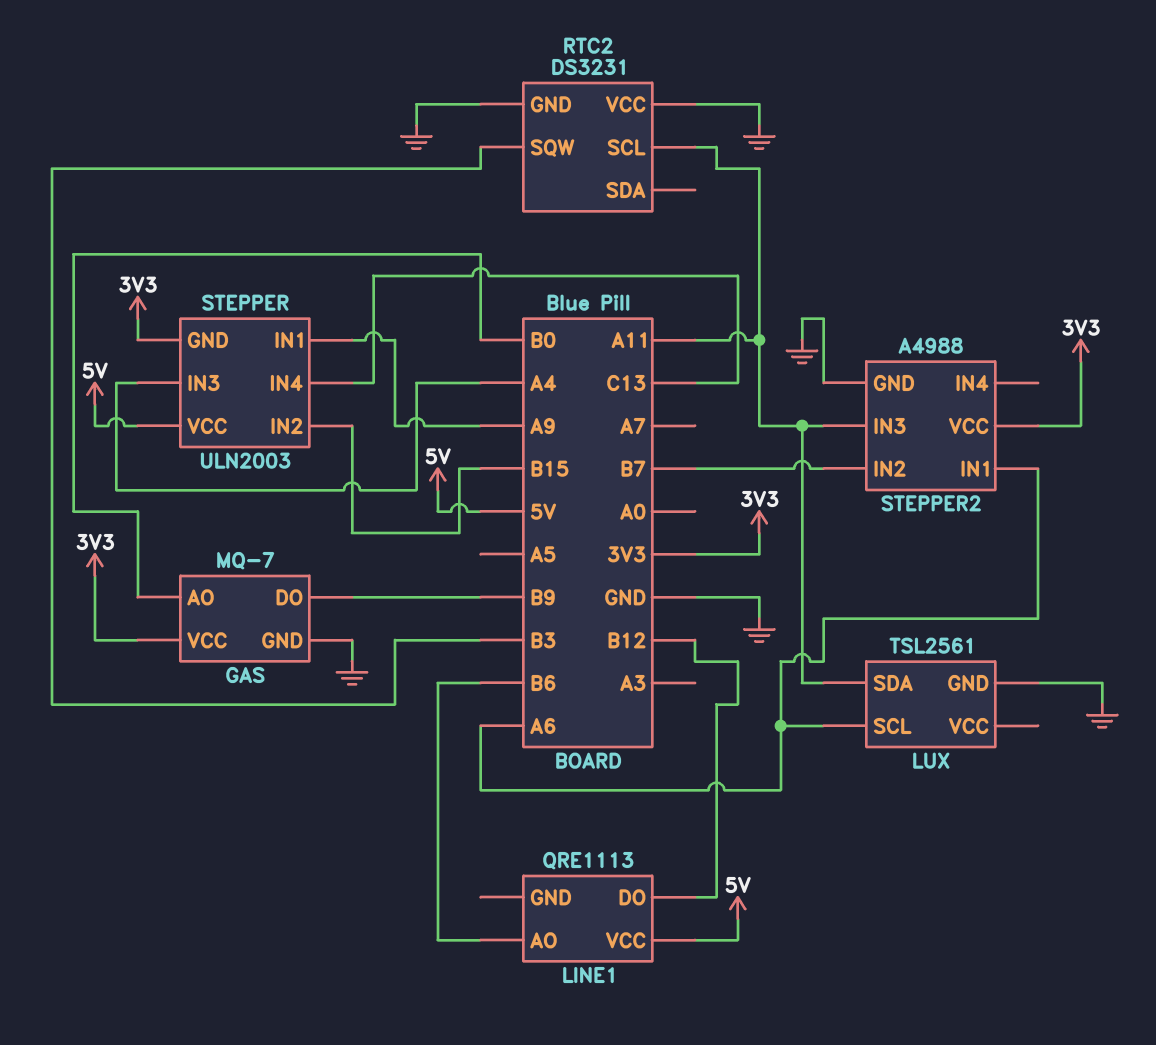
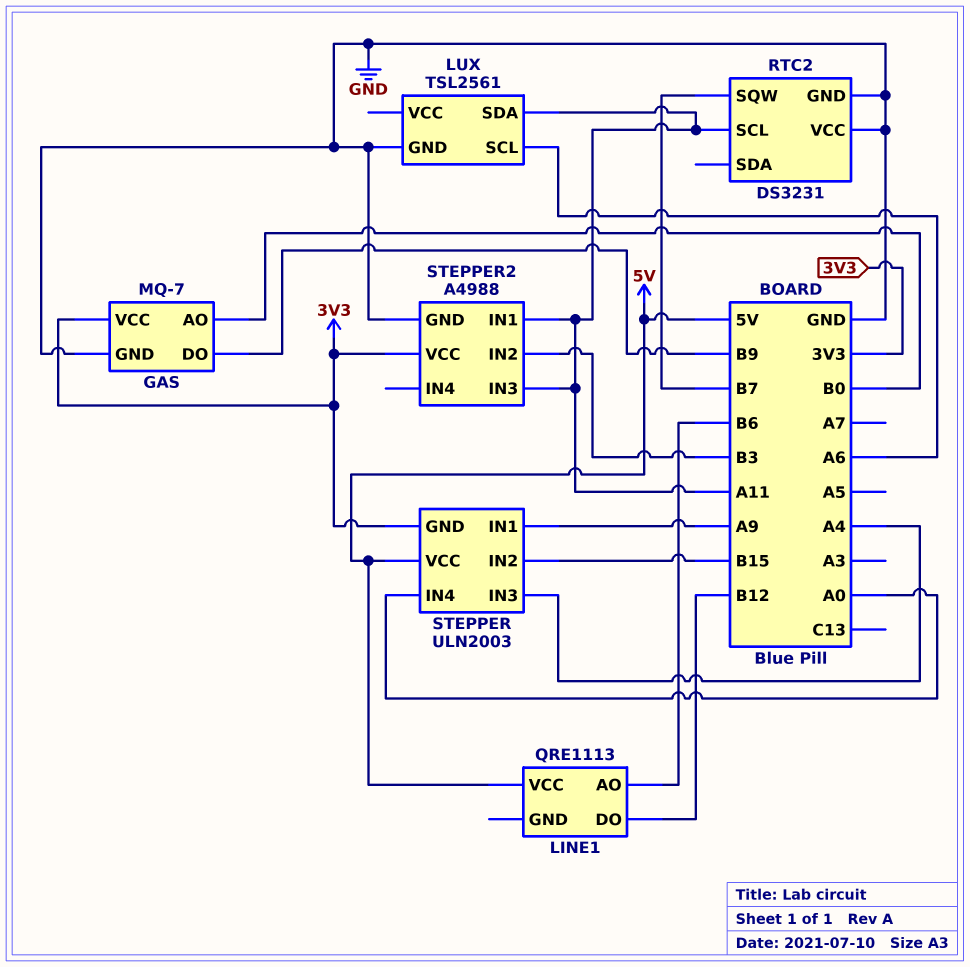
RTC2 pin SQW: B3 -> B7
STEPPER pin IN4: C13 -> A0
STEPPER2 pin IN1: A6 -> A11
STEPPER2 pin IN2: B7 -> B3

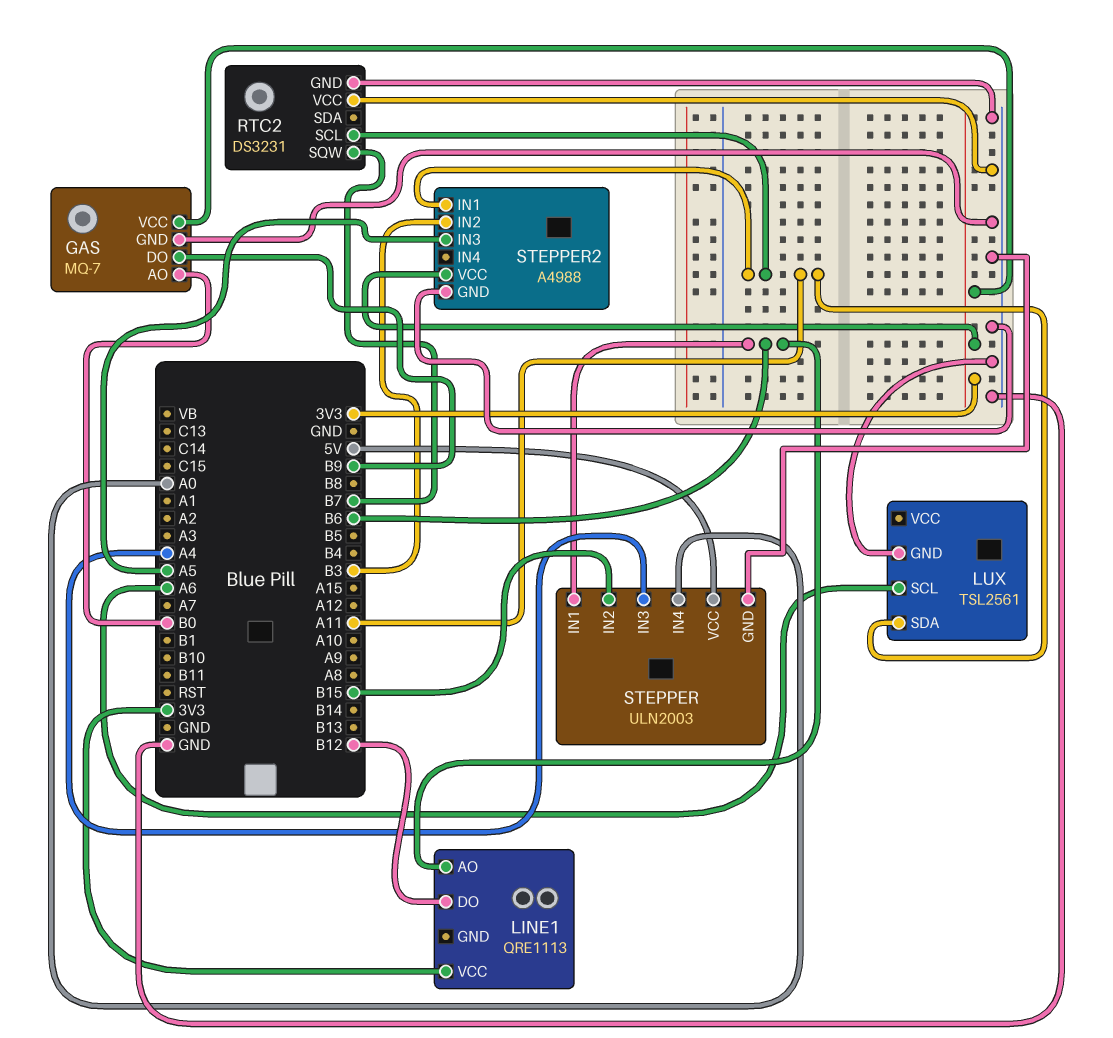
LINE1 pin VCC: 5V -> 3V3
STEPPER pin GND: 3V3 -> GND
STEPPER pin IN1: A9 -> B6
STEPPER2 pin IN3: A11 -> A5

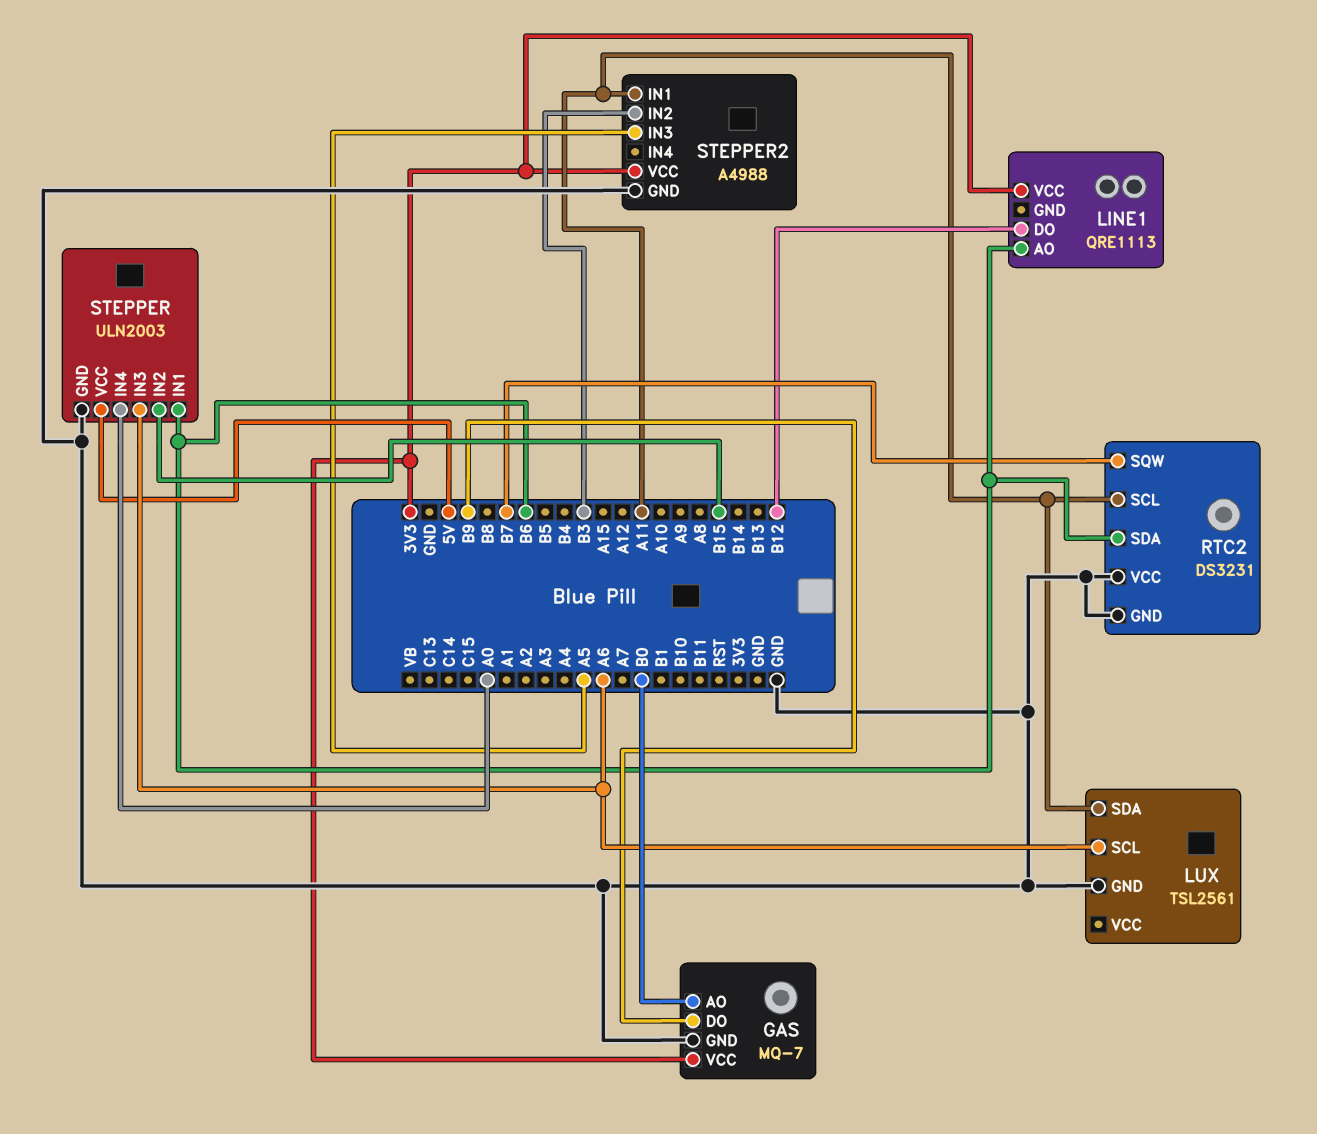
RTC2 pin SDA: none -> B6
STEPPER pin IN3: A4 -> A6

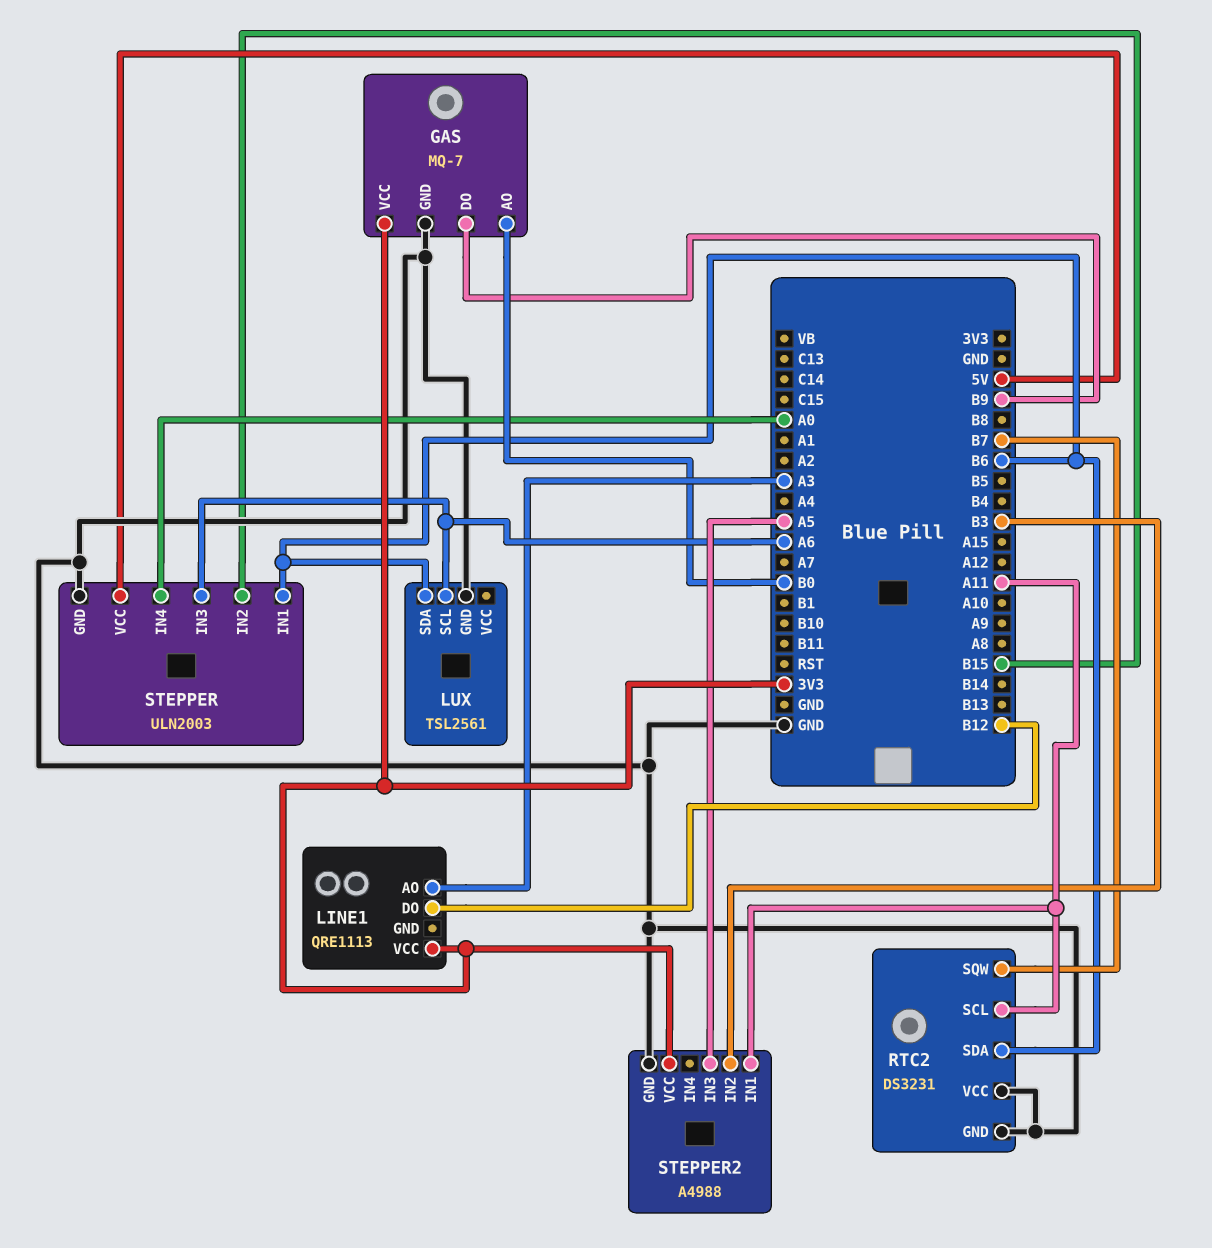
LINE1 pin AO: B6 -> A3
LUX pin SDA: A11 -> B6

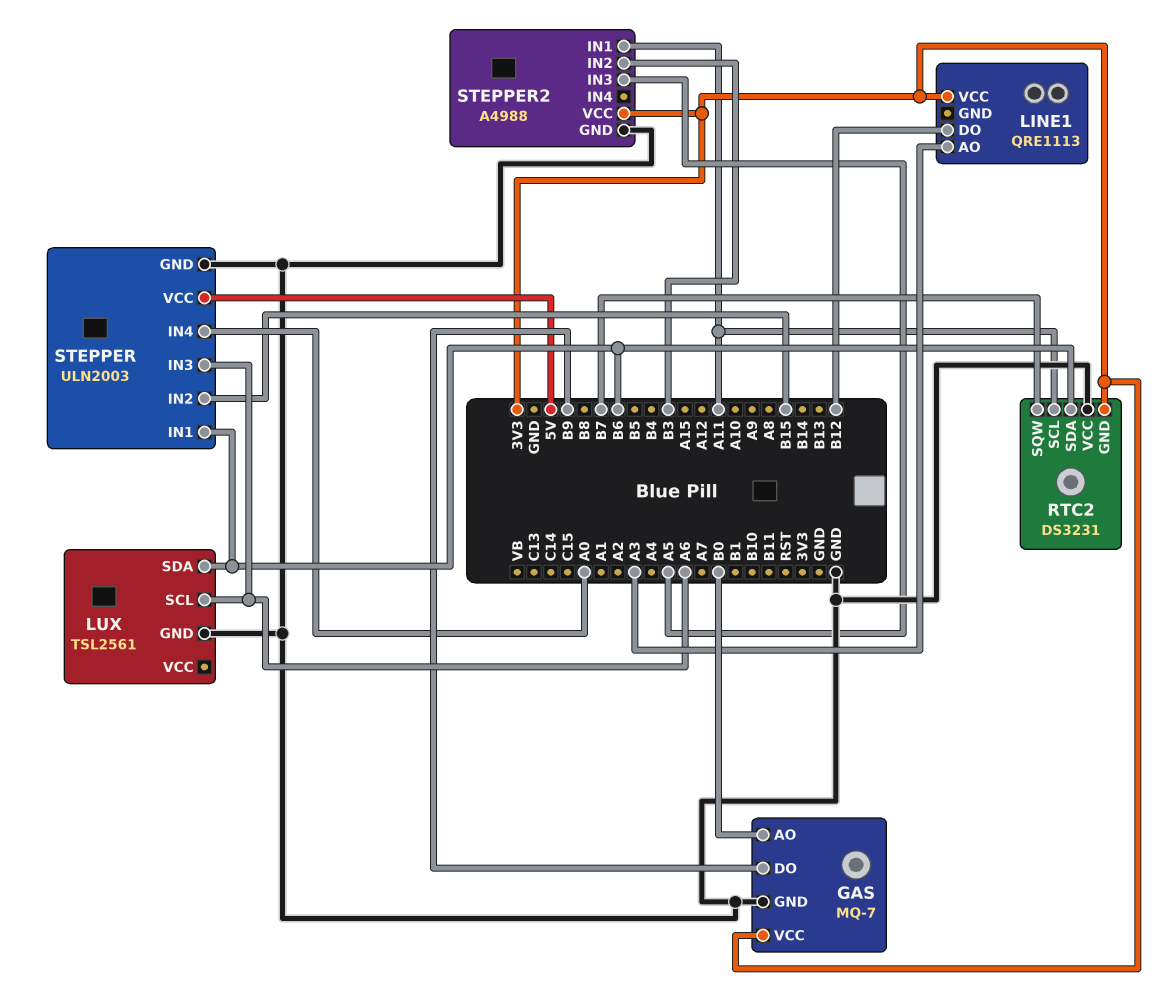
RTC2 pin GND: GND -> 3V3

